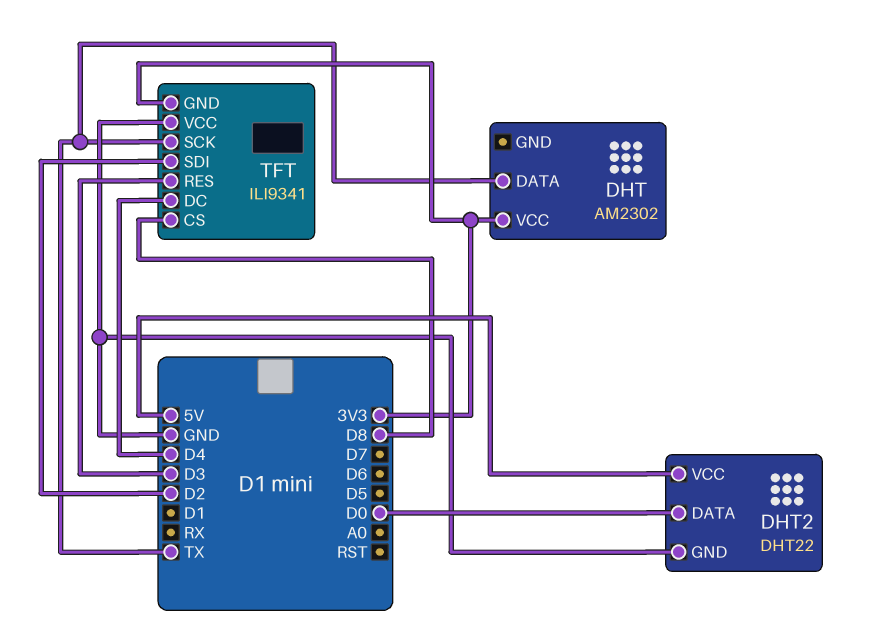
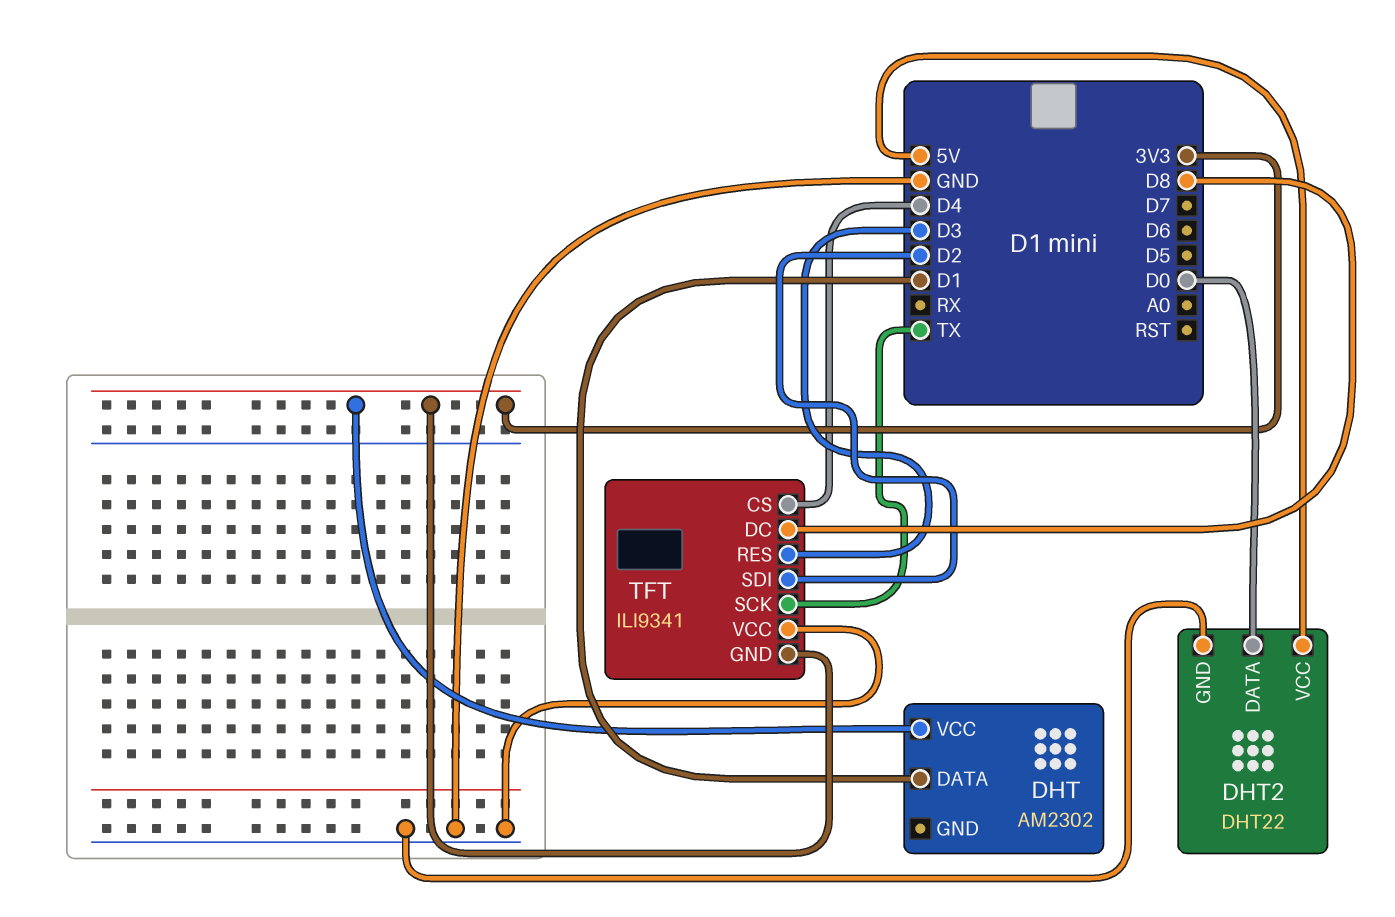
DHT pin DATA: TX -> D1
TFT pin CS: D8 -> D4
TFT pin DC: D4 -> D8

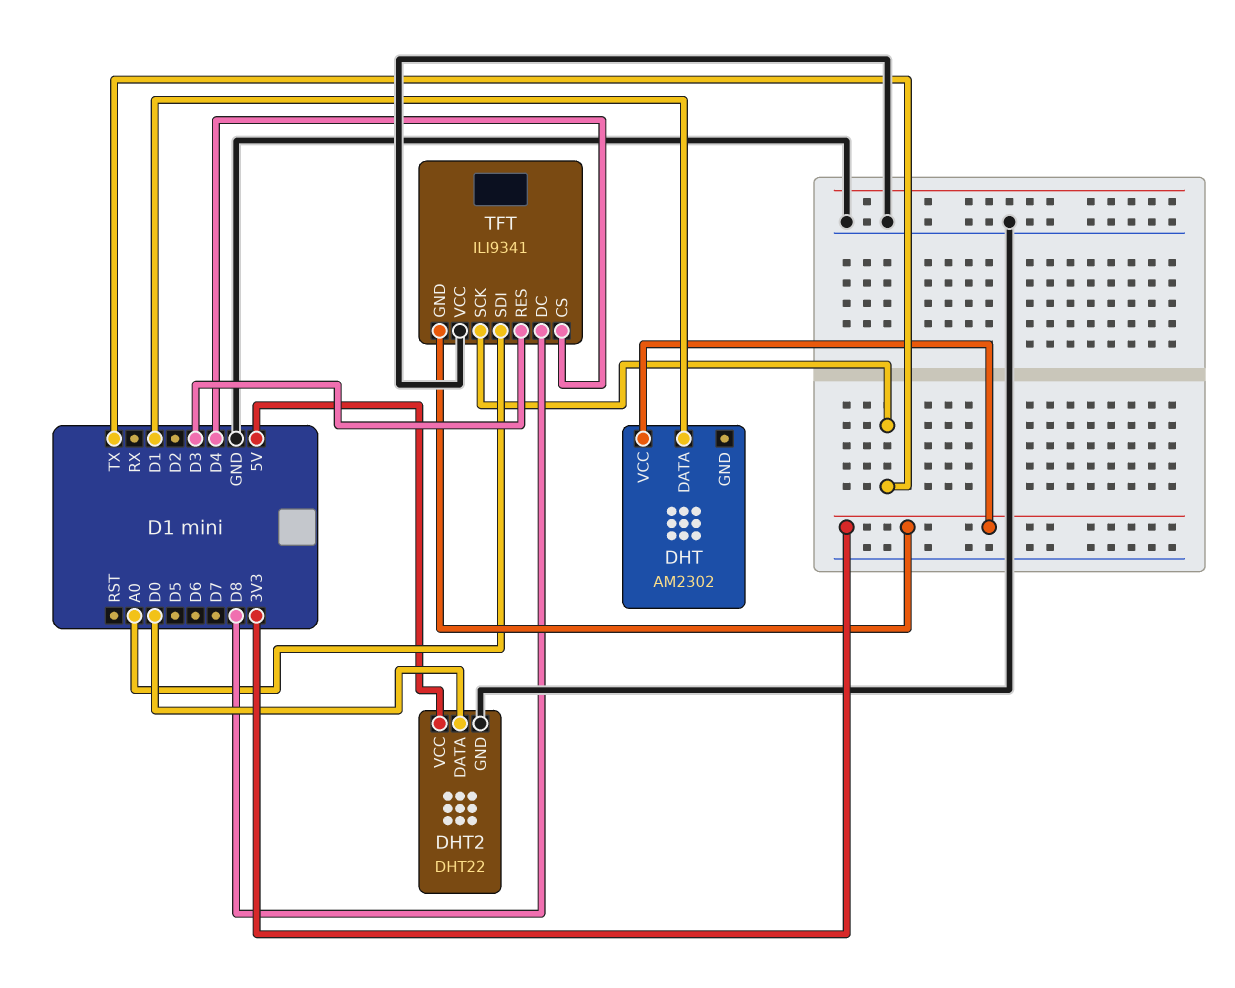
TFT pin SDI: D2 -> A0

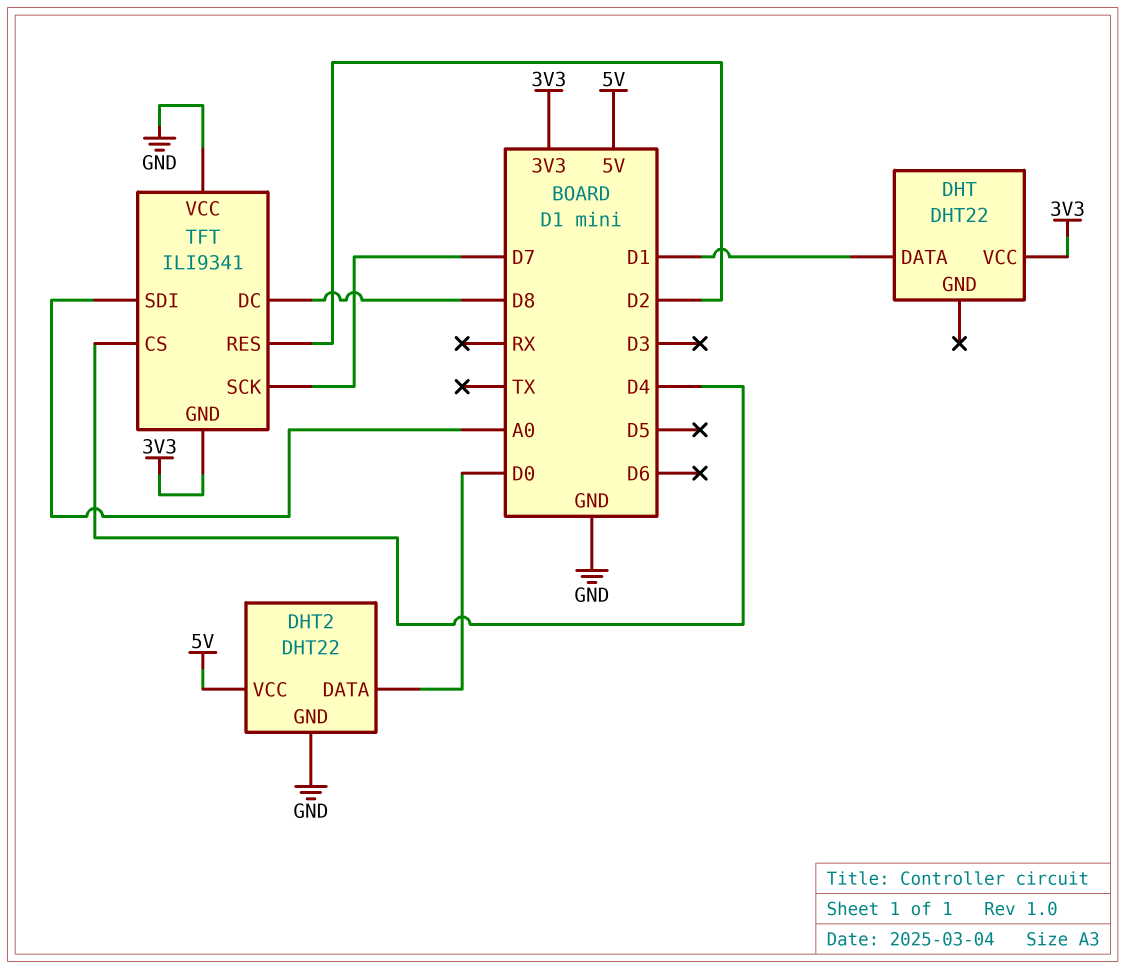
DHT: AM2302 -> DHT22
TFT pin RES: D3 -> D2
TFT pin SCK: TX -> D7

